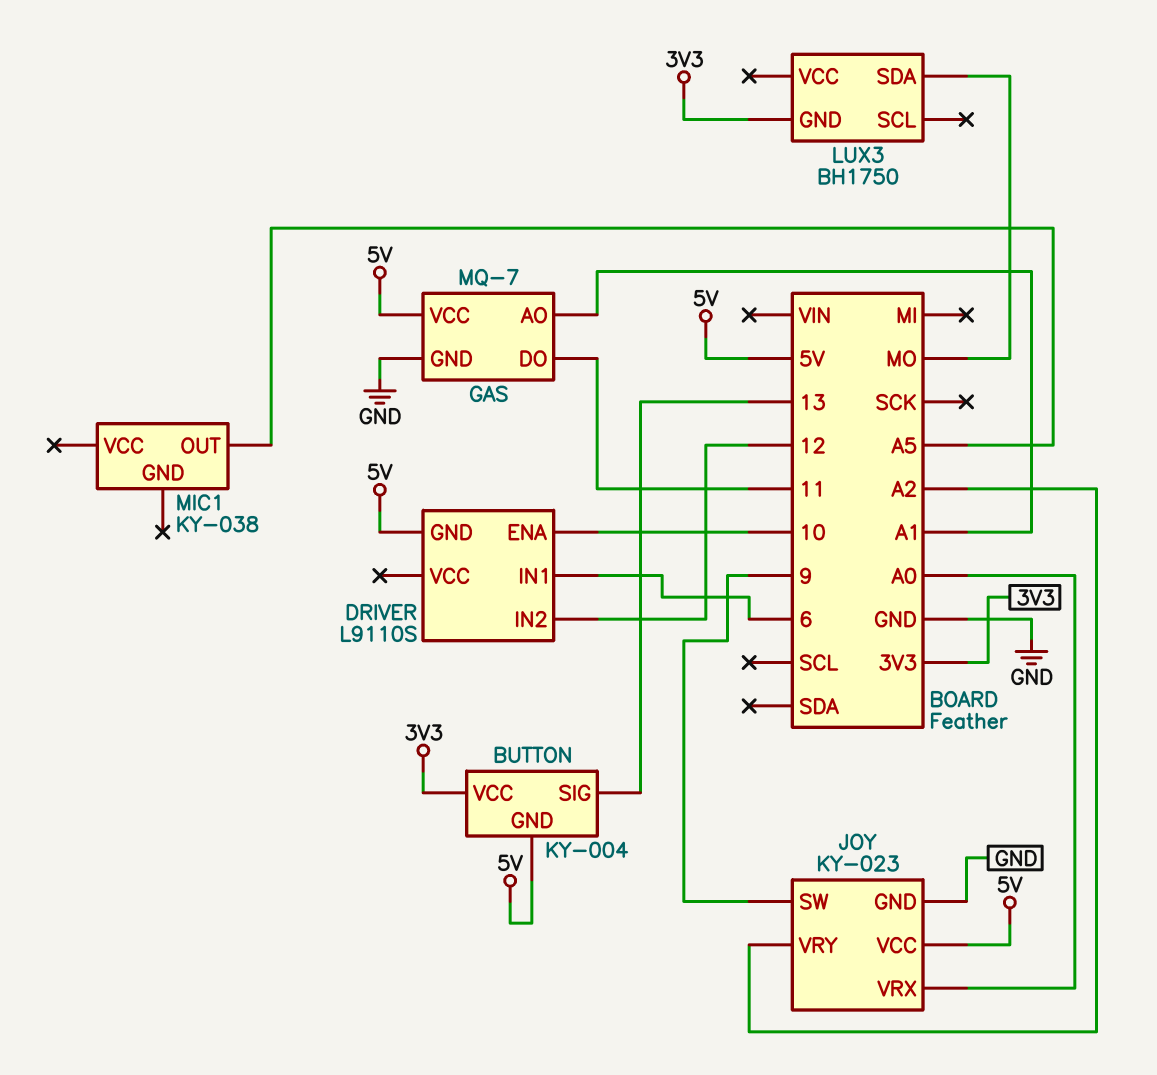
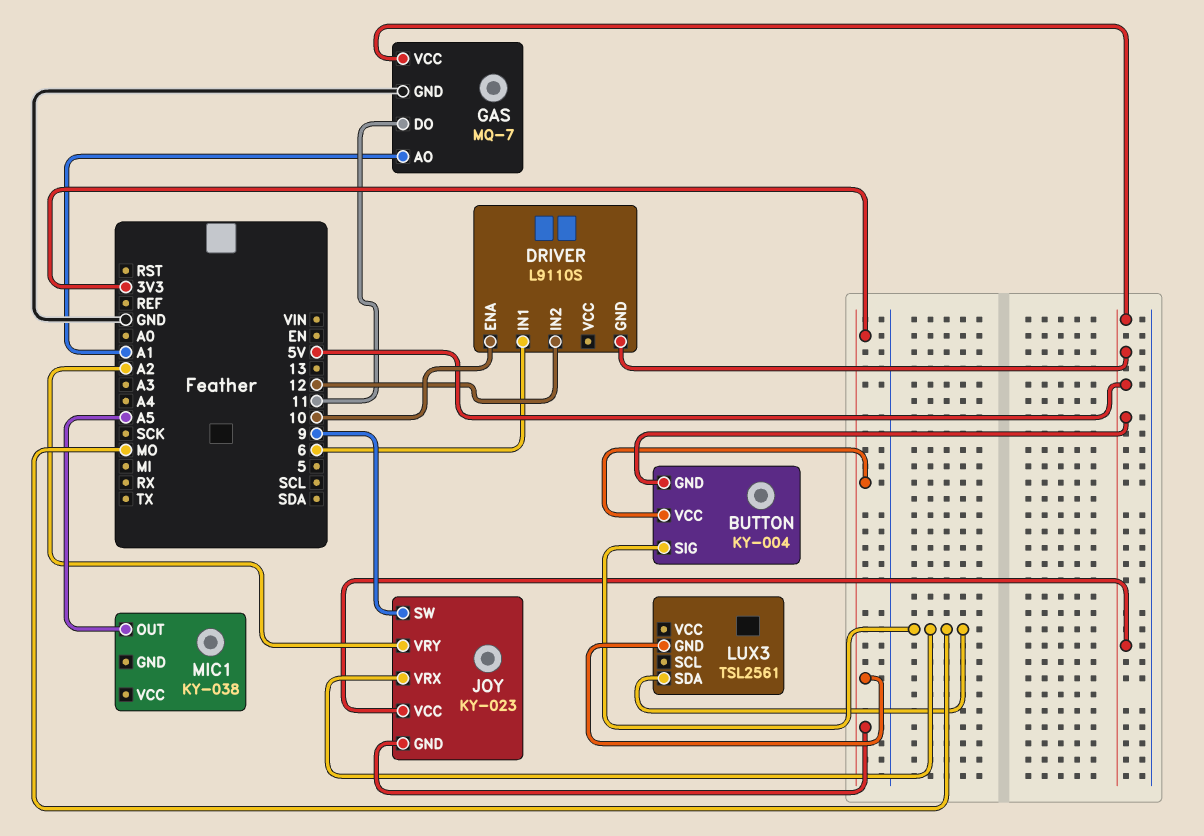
BUTTON pin SIG: 13 -> MO
JOY pin GND: GND -> 3V3
JOY pin VRX: A0 -> MO
LUX3: BH1750 -> TSL2561

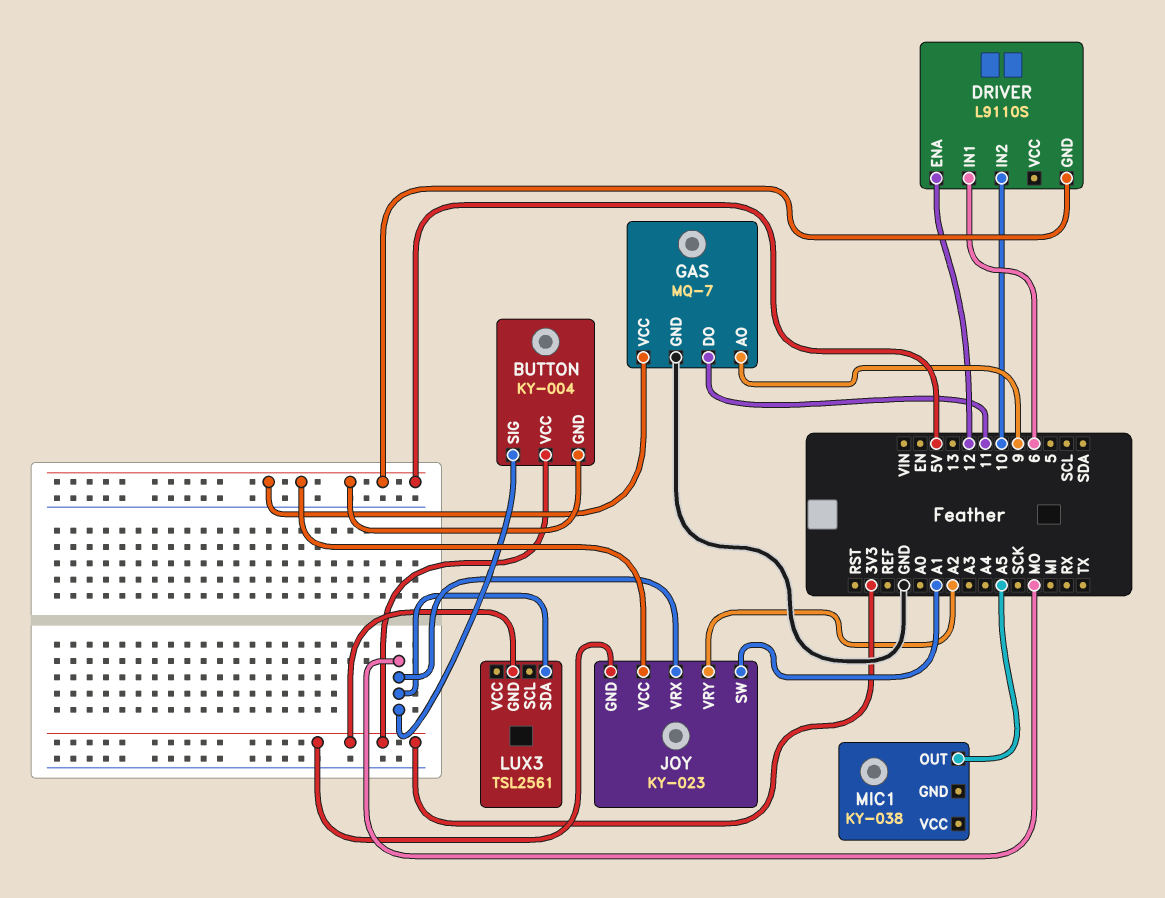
DRIVER pin ENA: 10 -> 12
DRIVER pin IN2: 12 -> 10
GAS pin AO: A1 -> 9
JOY pin SW: 9 -> A1

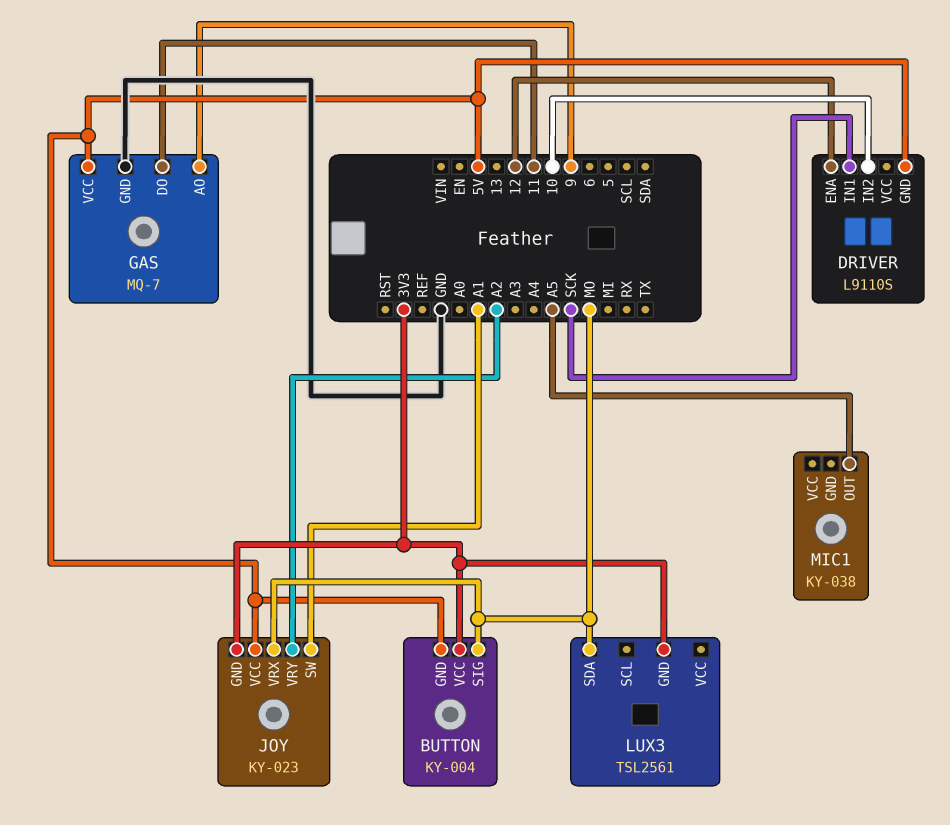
DRIVER pin IN1: 6 -> SCK

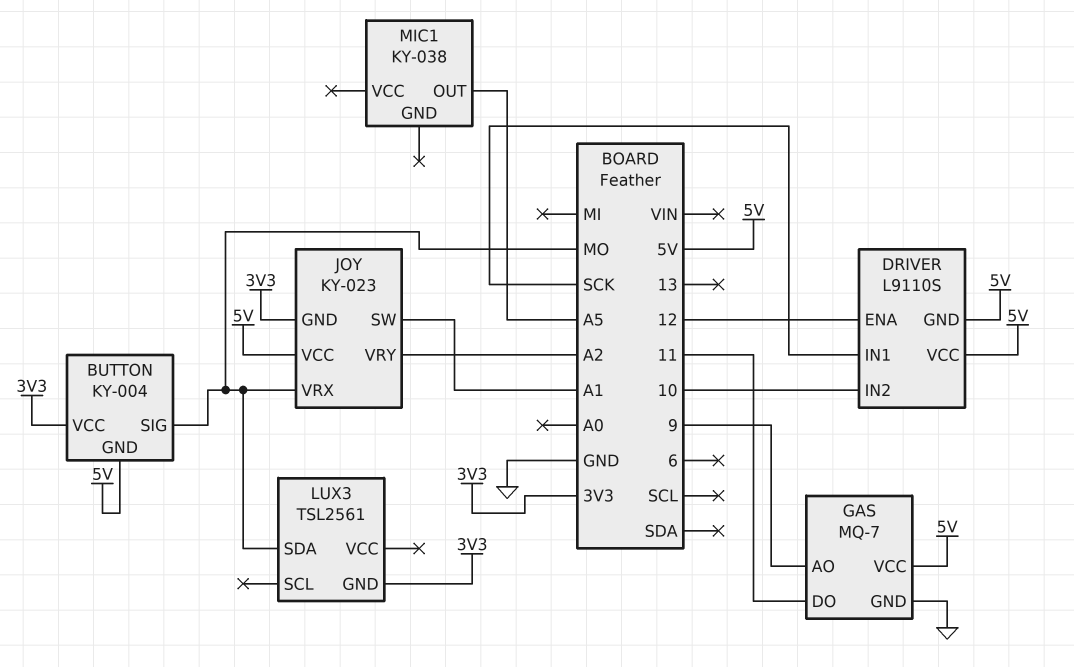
DRIVER pin VCC: none -> 5V

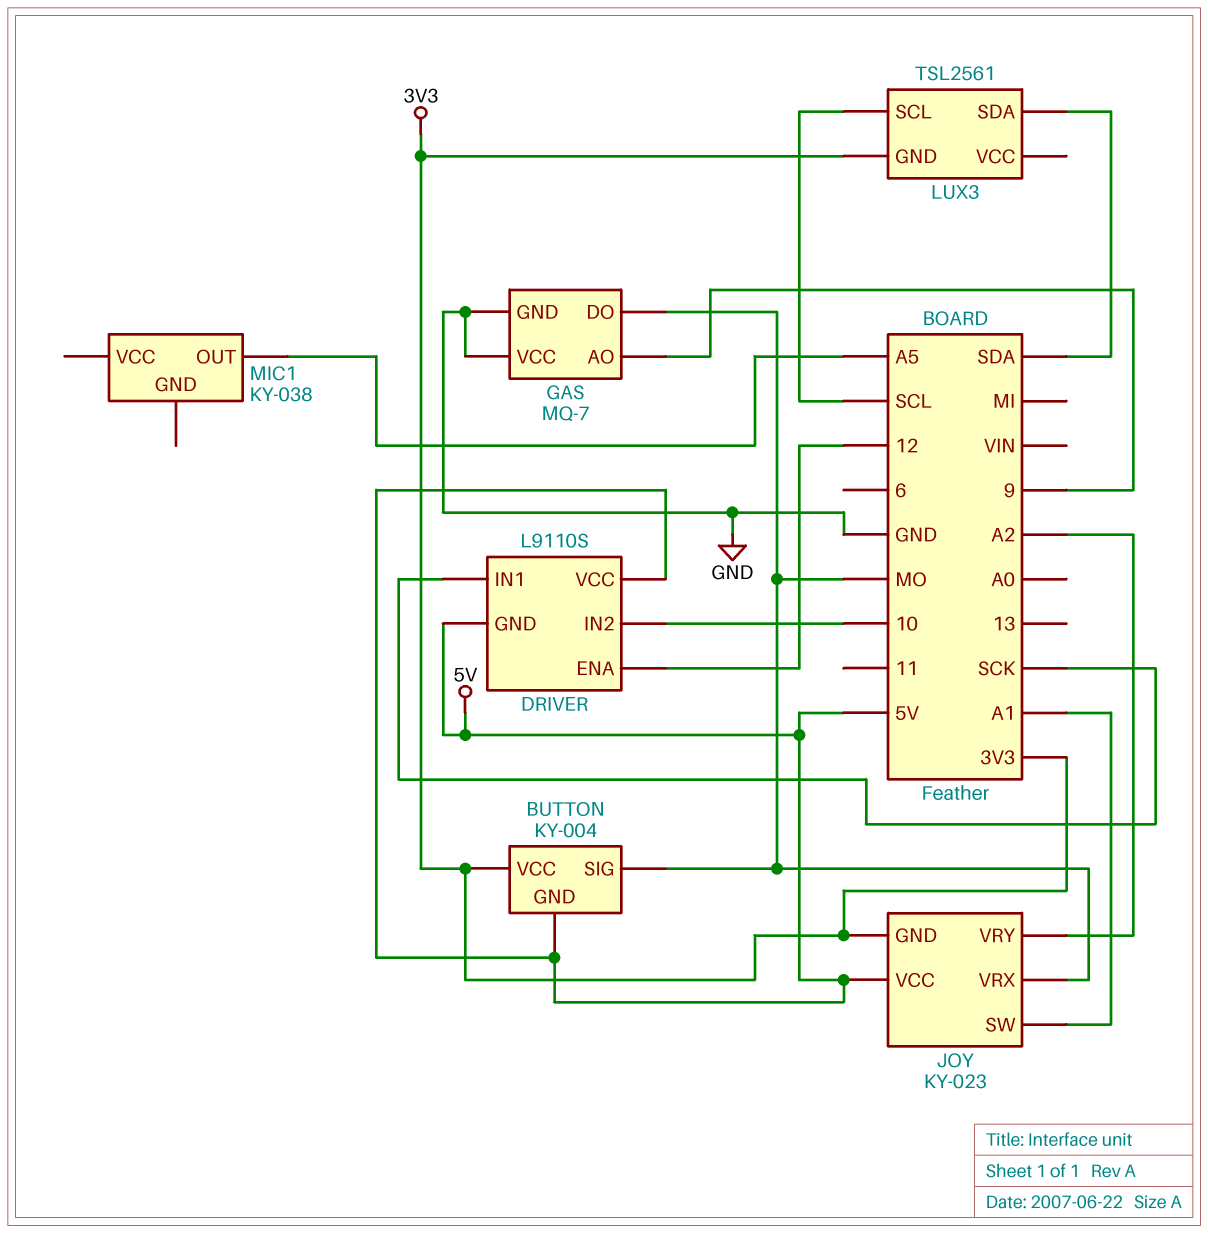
GAS pin DO: 11 -> MO
GAS pin VCC: 5V -> GND
LUX3 pin SCL: none -> SCL
LUX3 pin SDA: MO -> SDA

